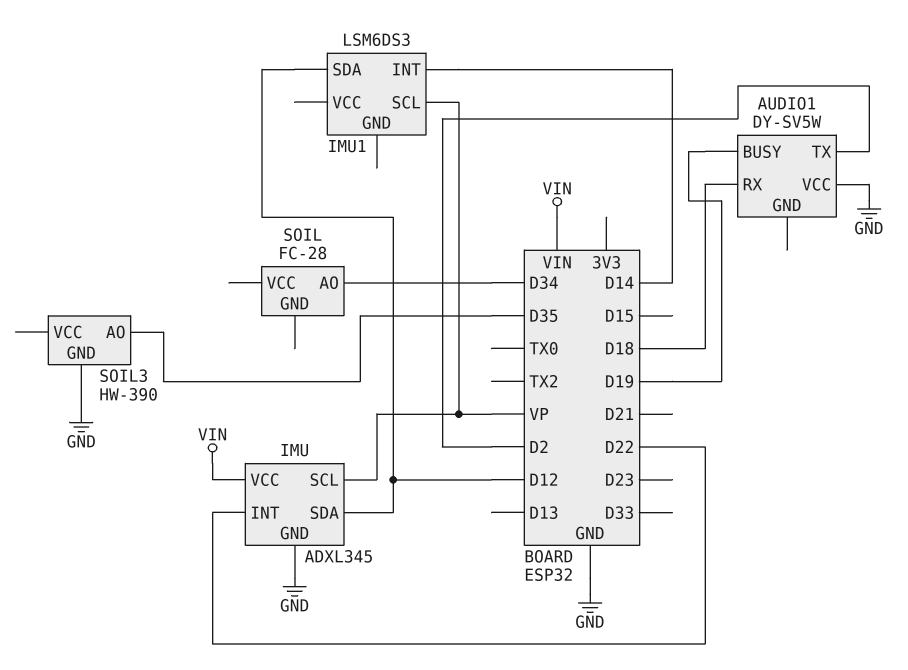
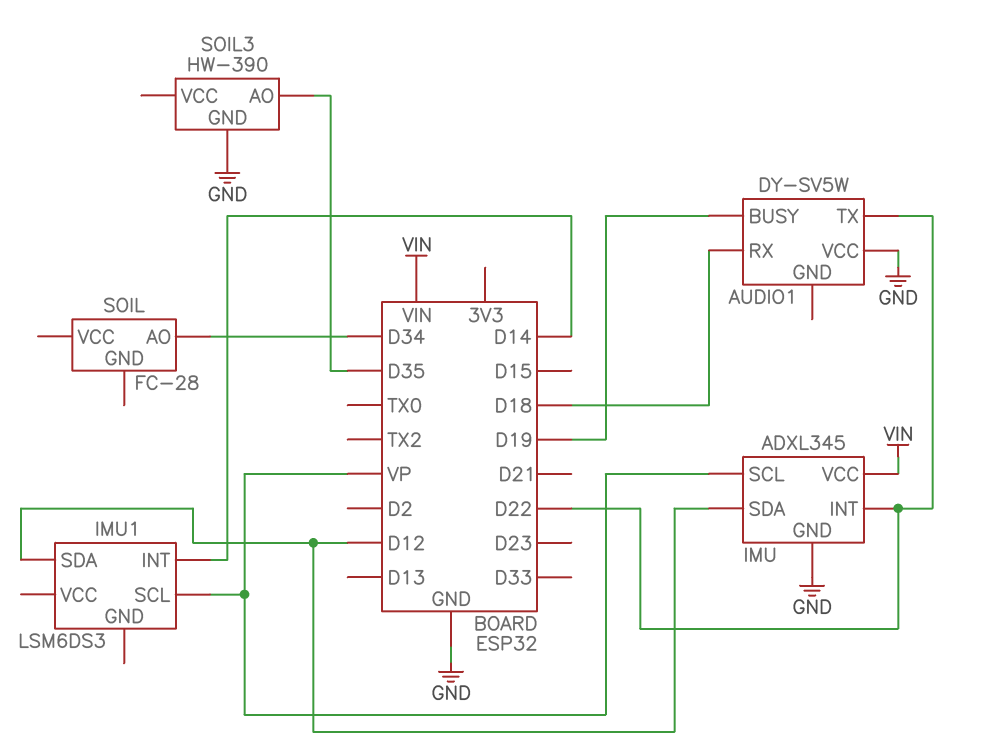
AUDIO1 pin TX: D2 -> D22

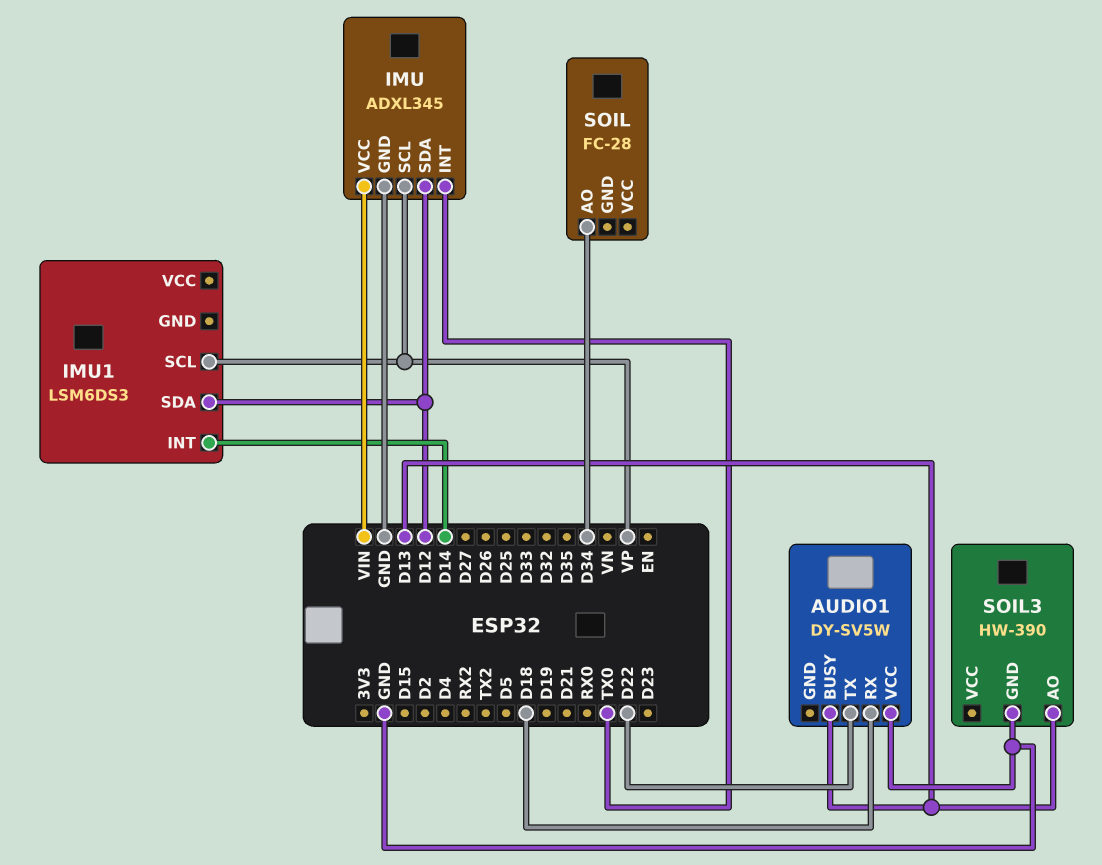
AUDIO1 pin BUSY: D19 -> D13
IMU pin INT: D22 -> TX0
SOIL3 pin AO: D35 -> D13

